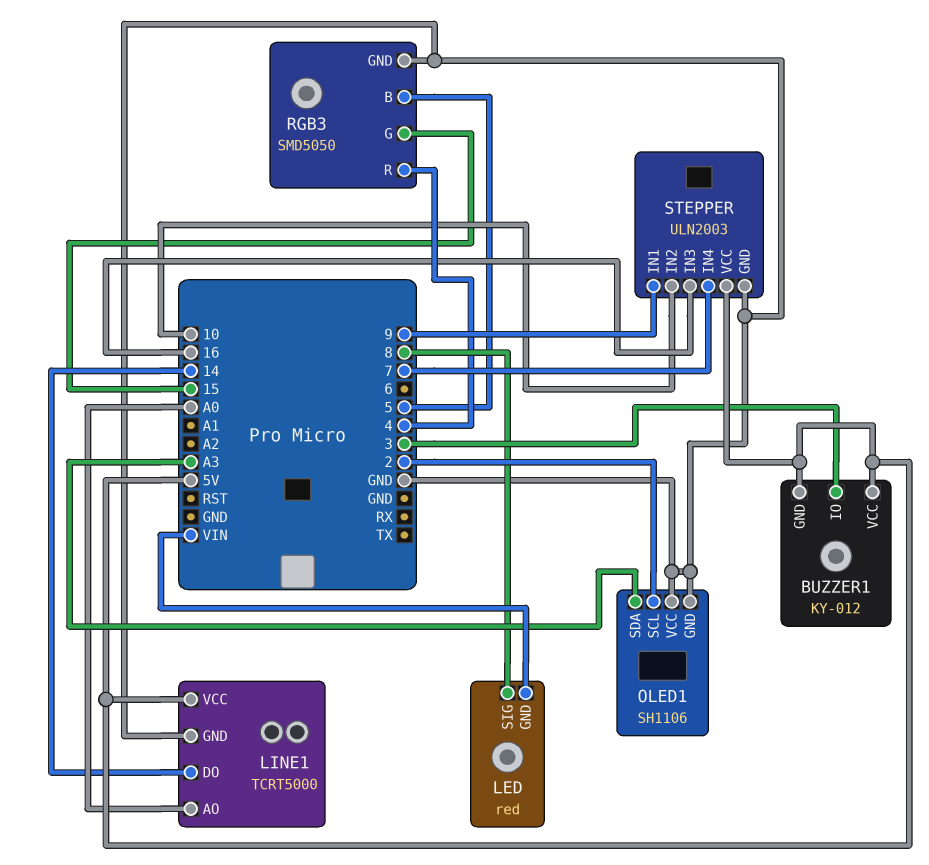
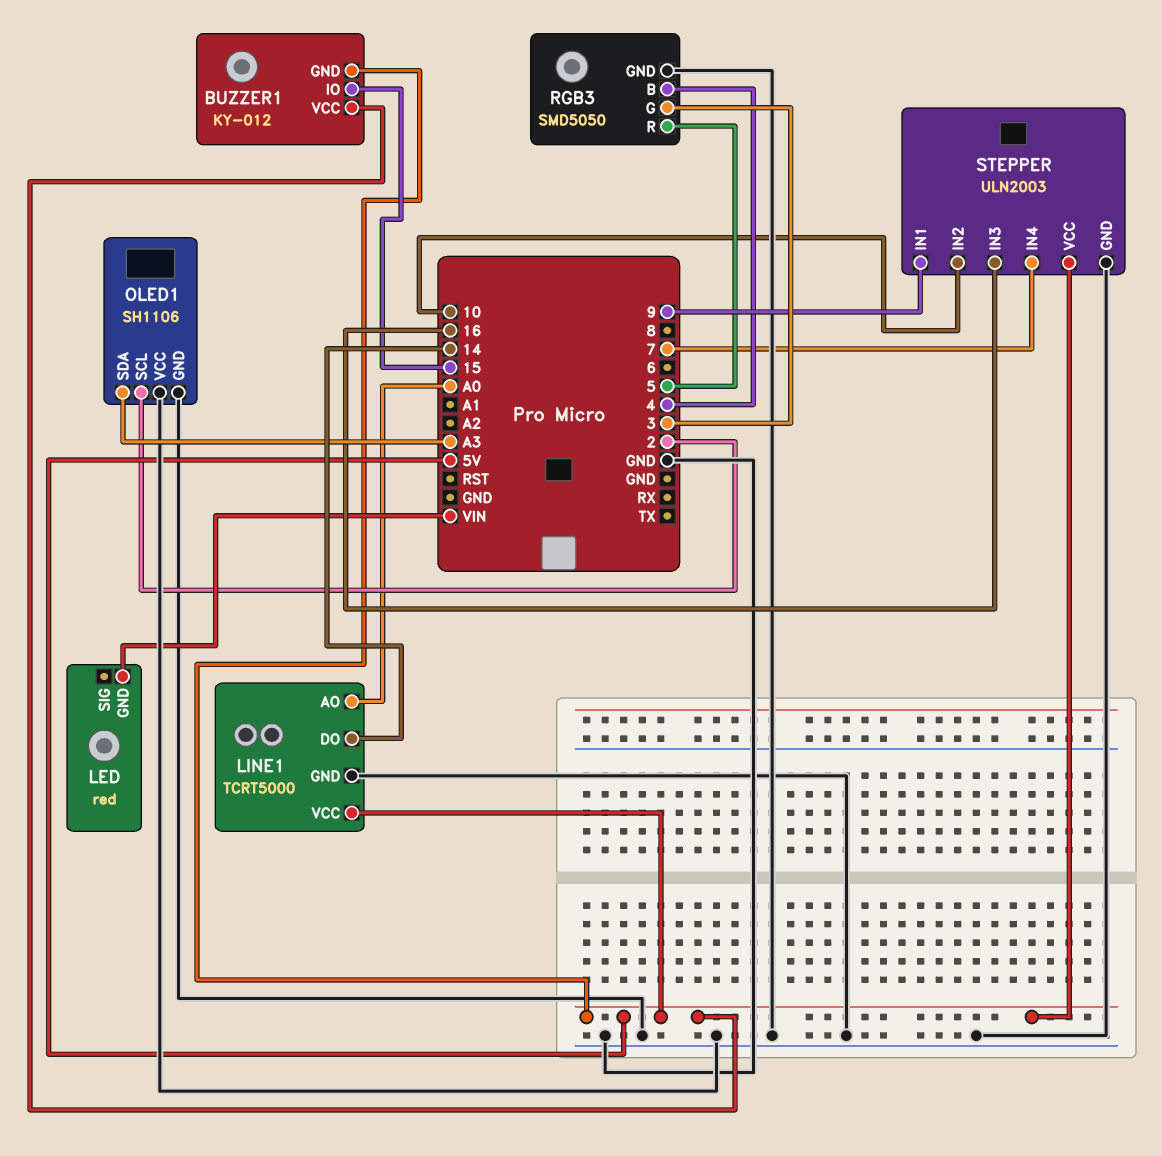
BUZZER1 pin IO: 3 -> 15
LED pin SIG: 8 -> none
RGB3 pin B: 5 -> 4
RGB3 pin G: 15 -> 3
RGB3 pin R: 4 -> 5

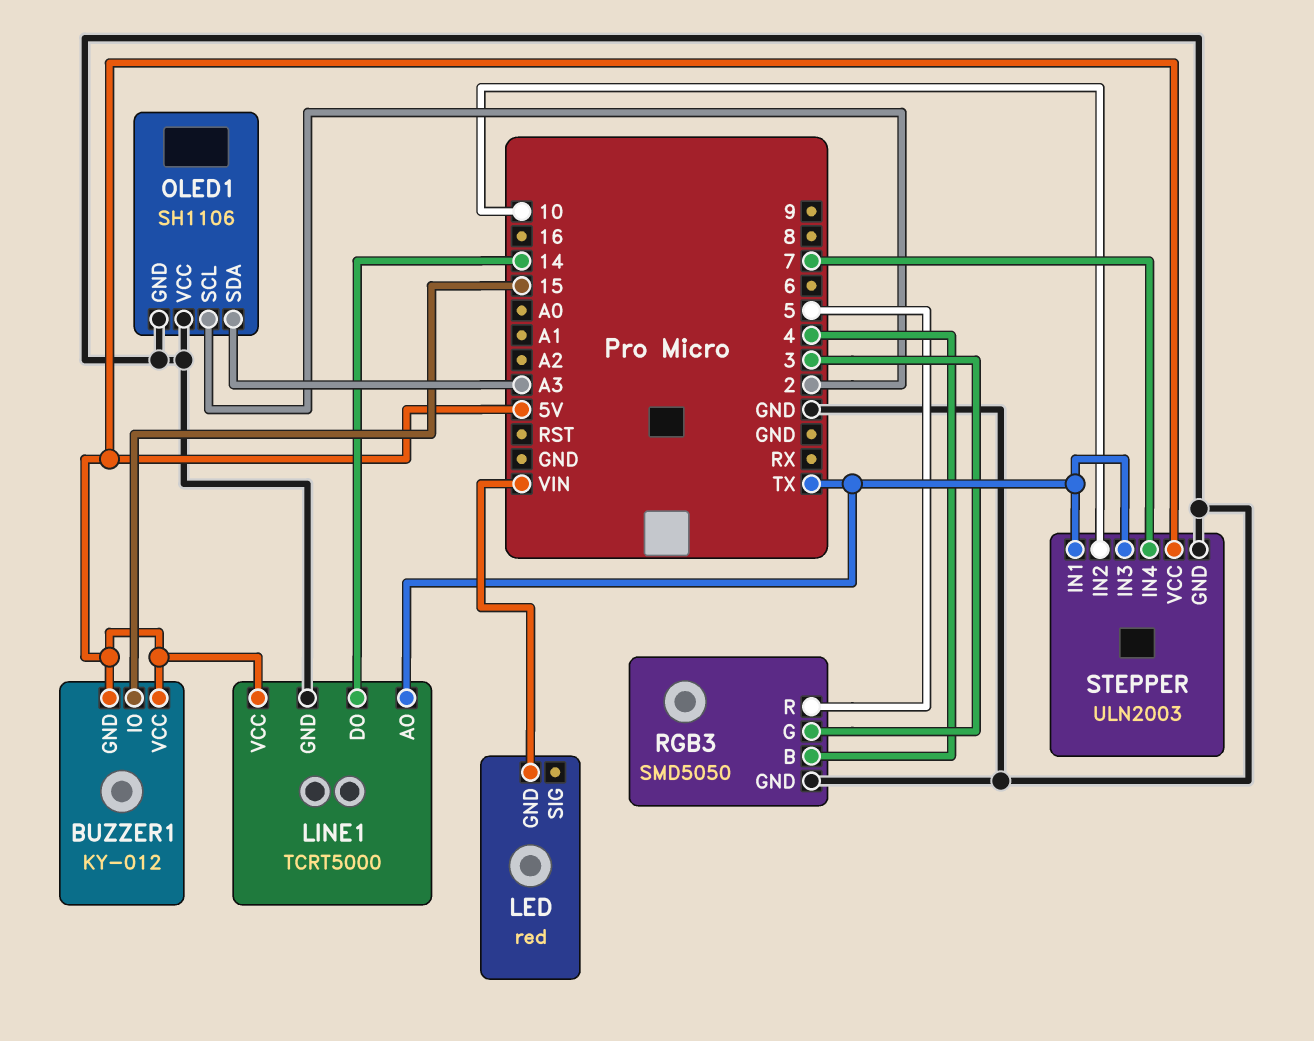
LINE1 pin AO: A0 -> TX
STEPPER pin IN1: 9 -> TX
STEPPER pin IN3: 16 -> TX

